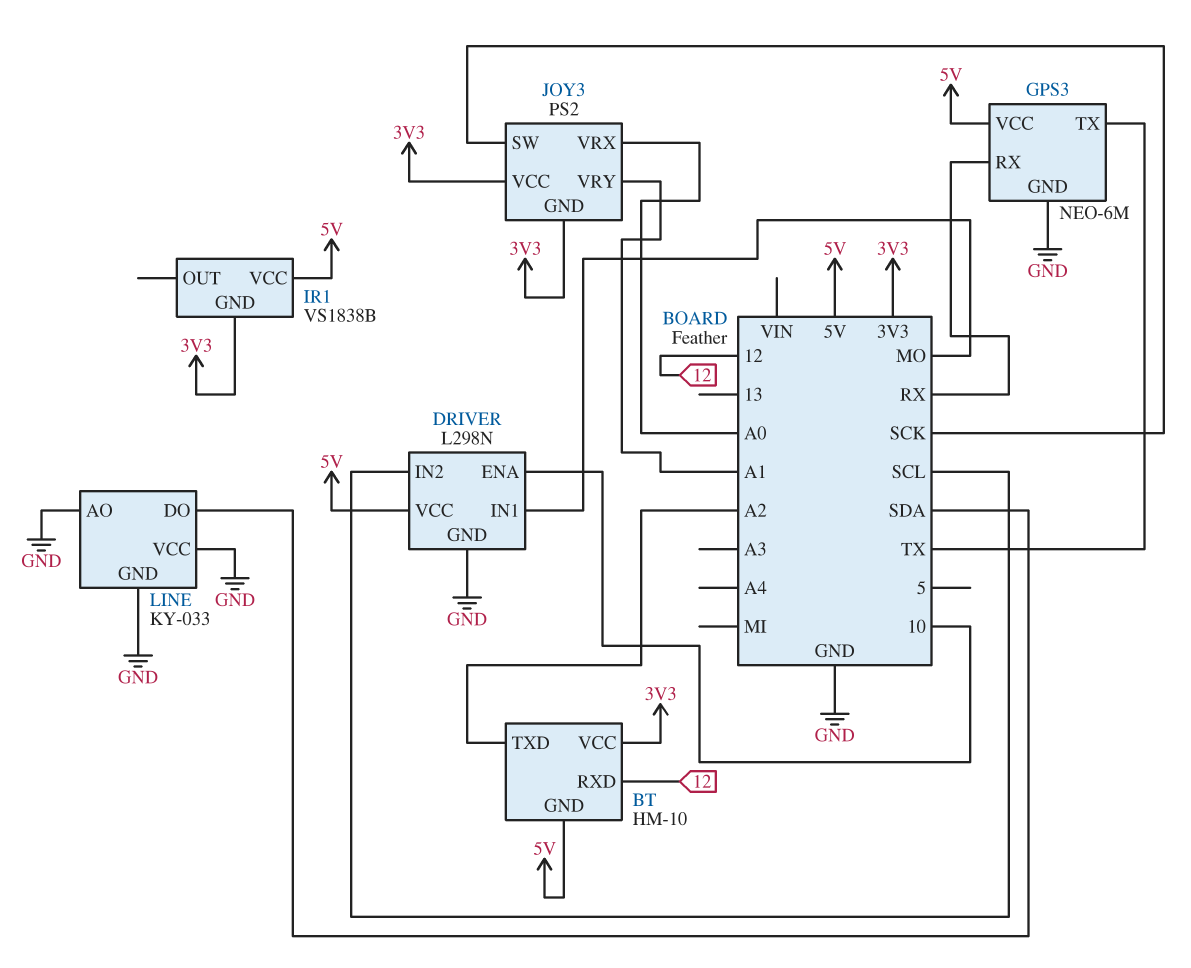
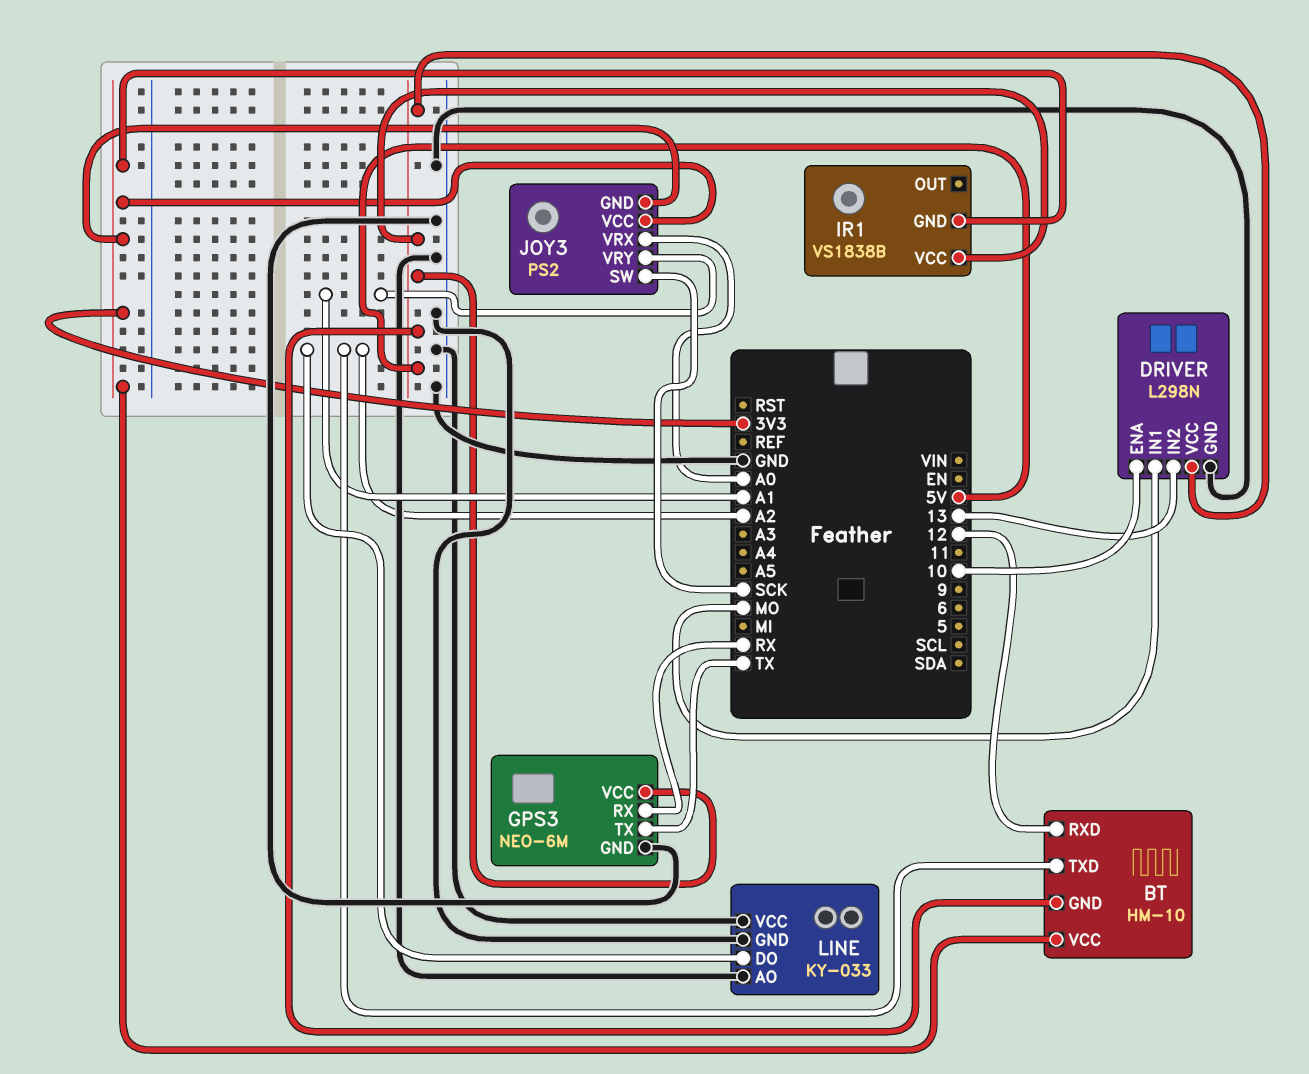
DRIVER pin IN2: SCL -> 13
LINE pin DO: SDA -> A2

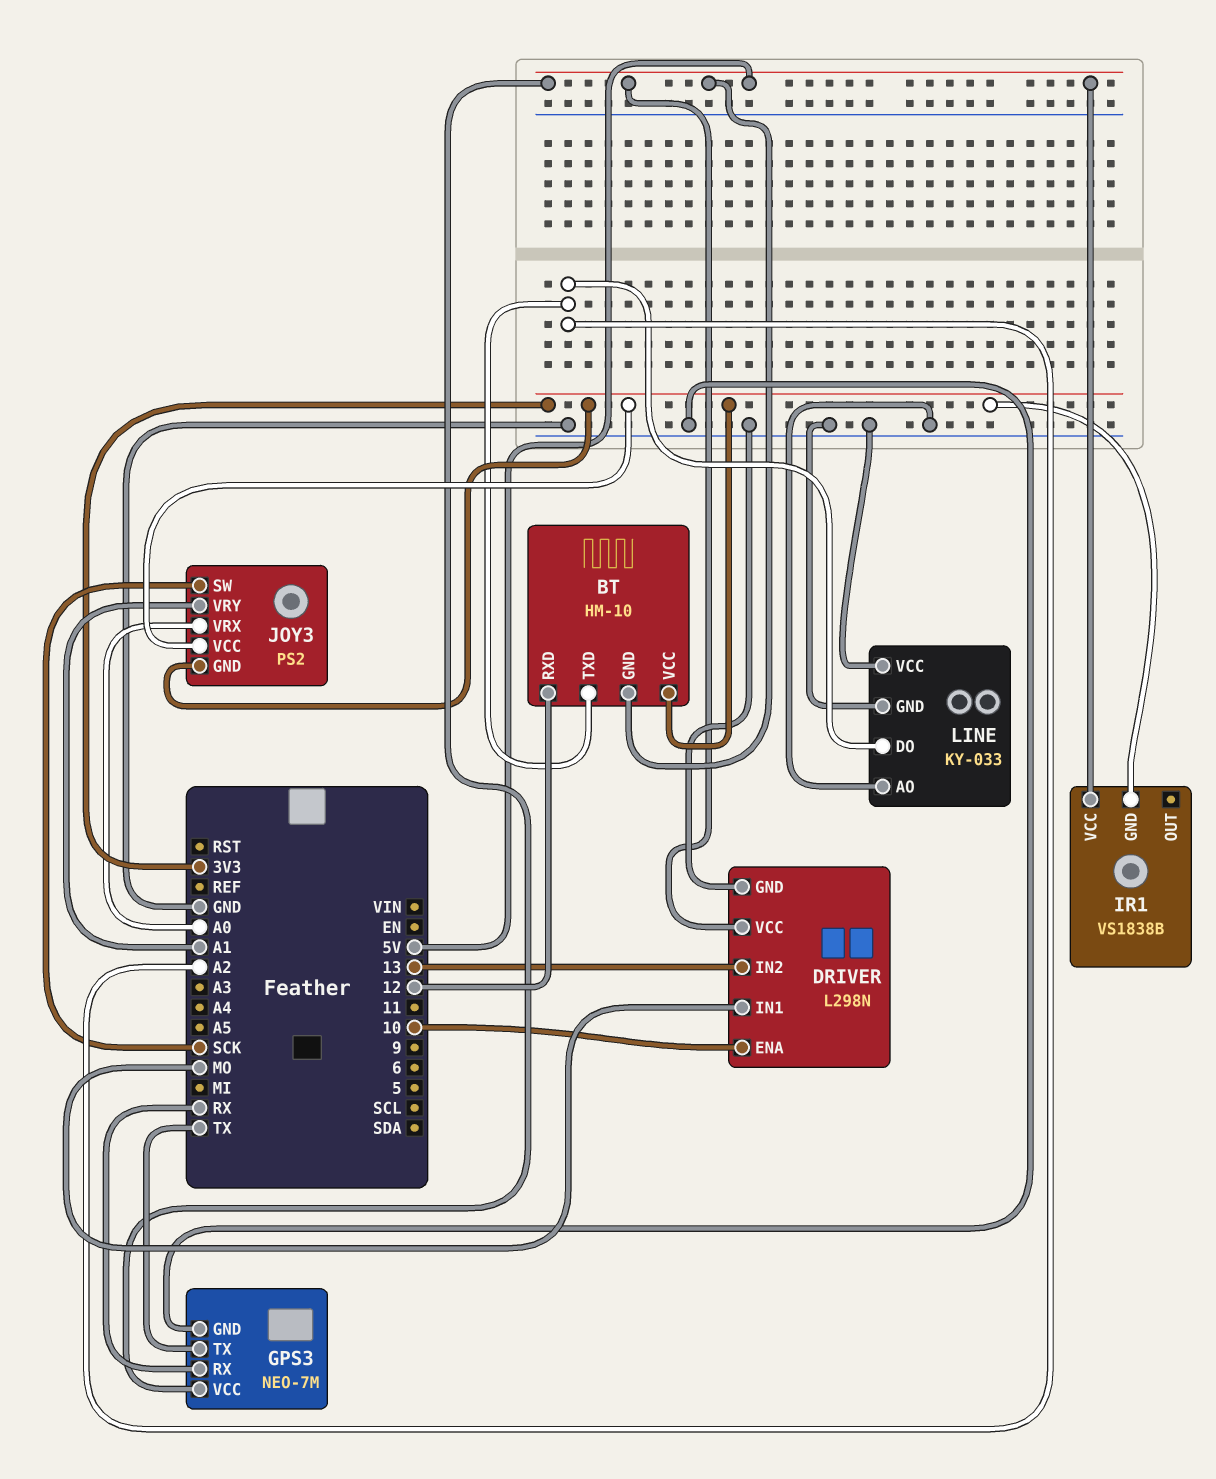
GPS3: NEO-6M -> NEO-7M

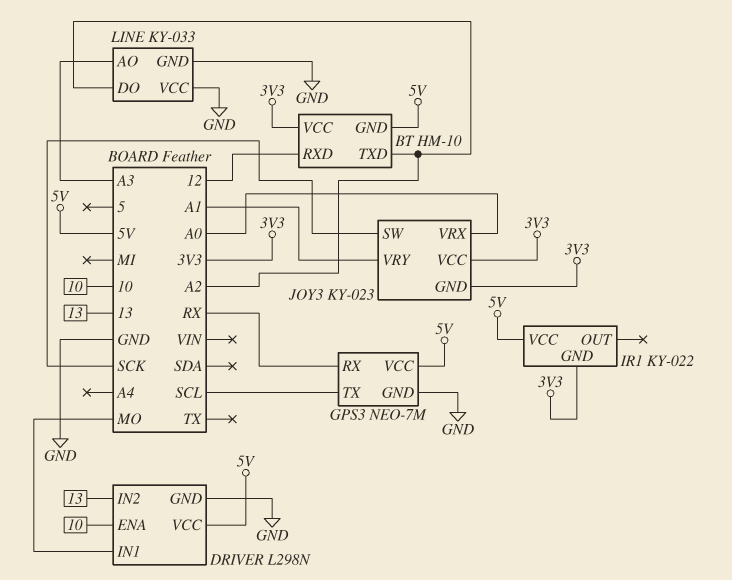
GPS3 pin TX: TX -> SCL
IR1: VS1838B -> KY-022
JOY3: PS2 -> KY-023
LINE pin AO: GND -> A3

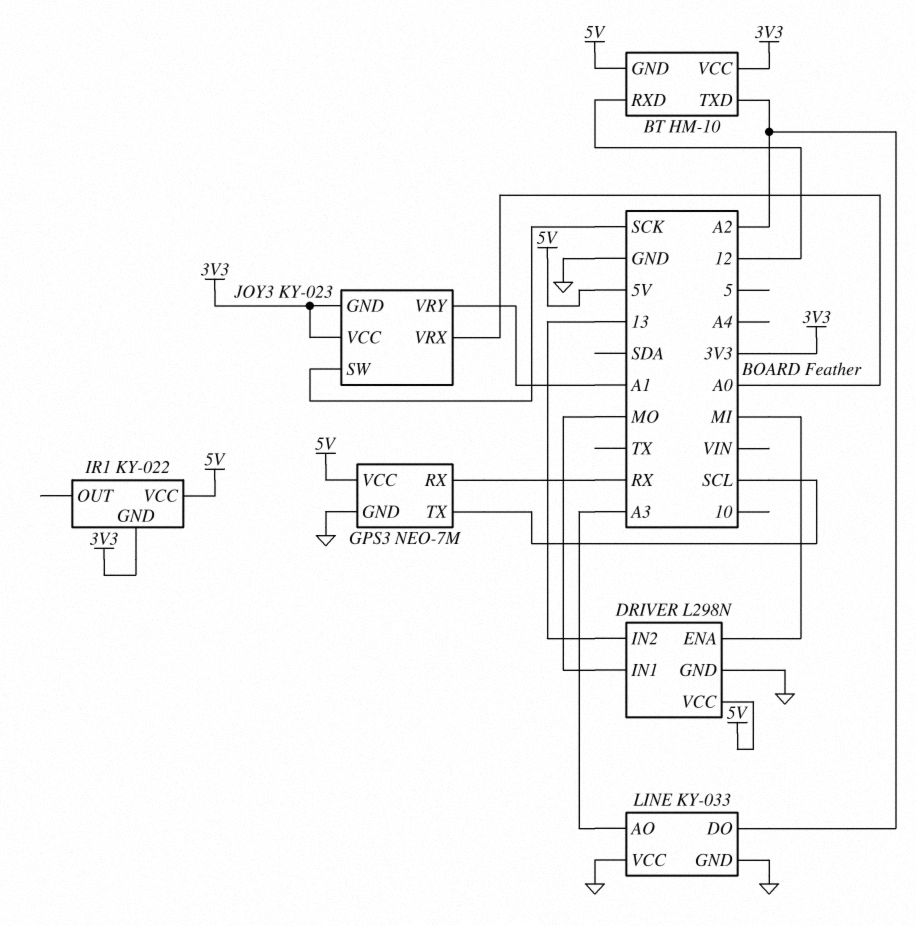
DRIVER pin ENA: 10 -> MI

